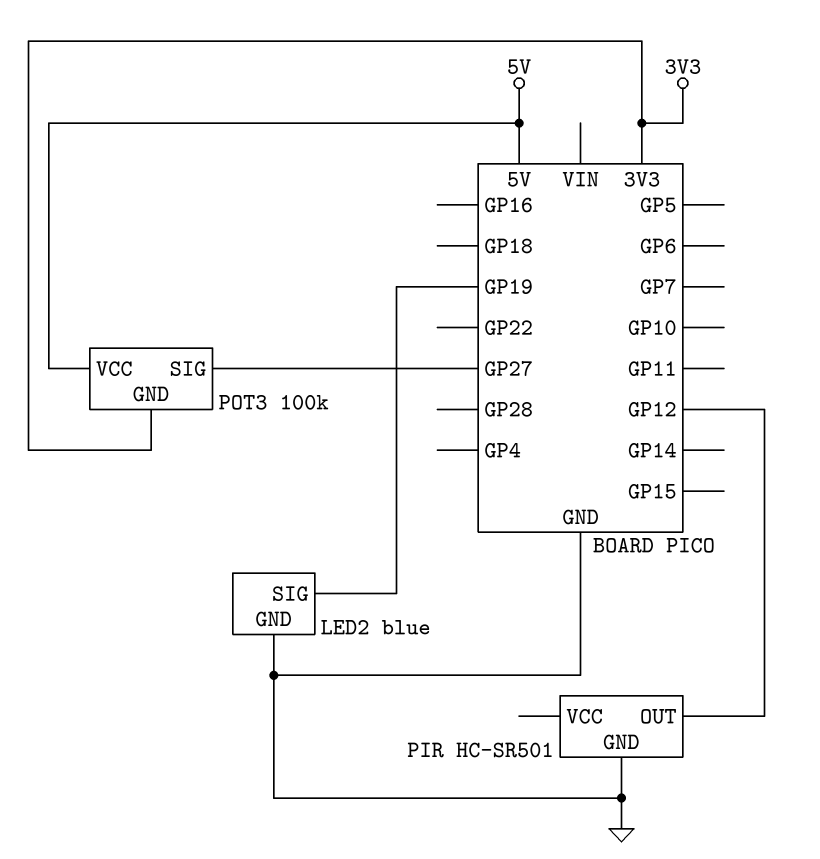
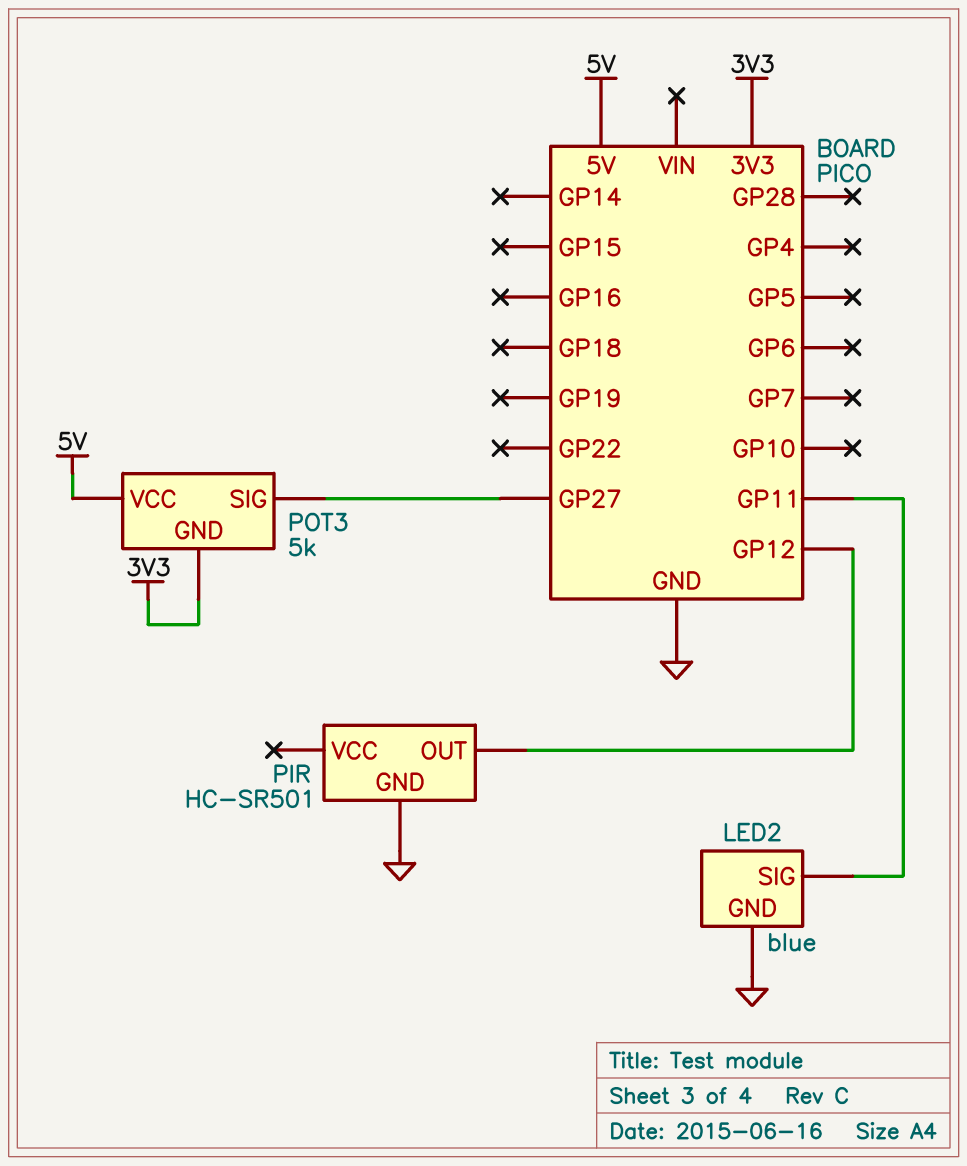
LED2 pin SIG: GP19 -> GP11
POT3: 100k -> 5k

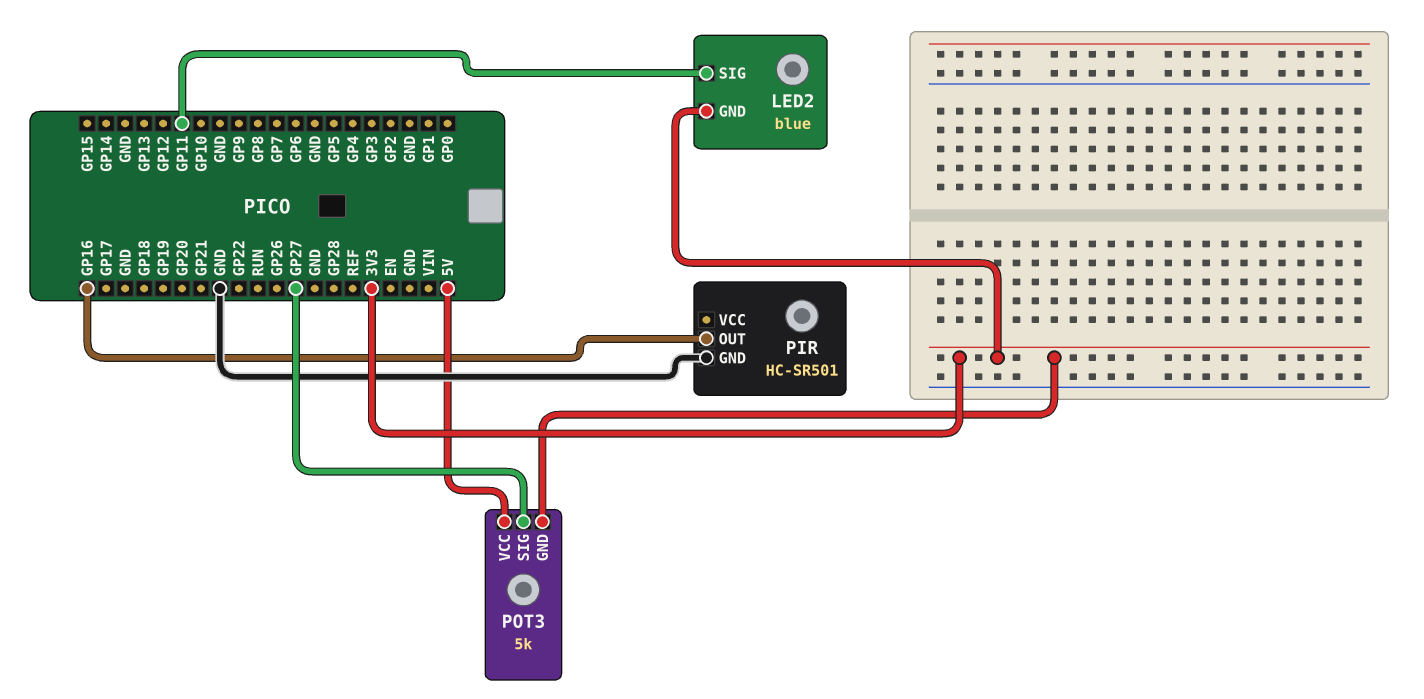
LED2 pin GND: GND -> 3V3
PIR pin OUT: GP12 -> GP16

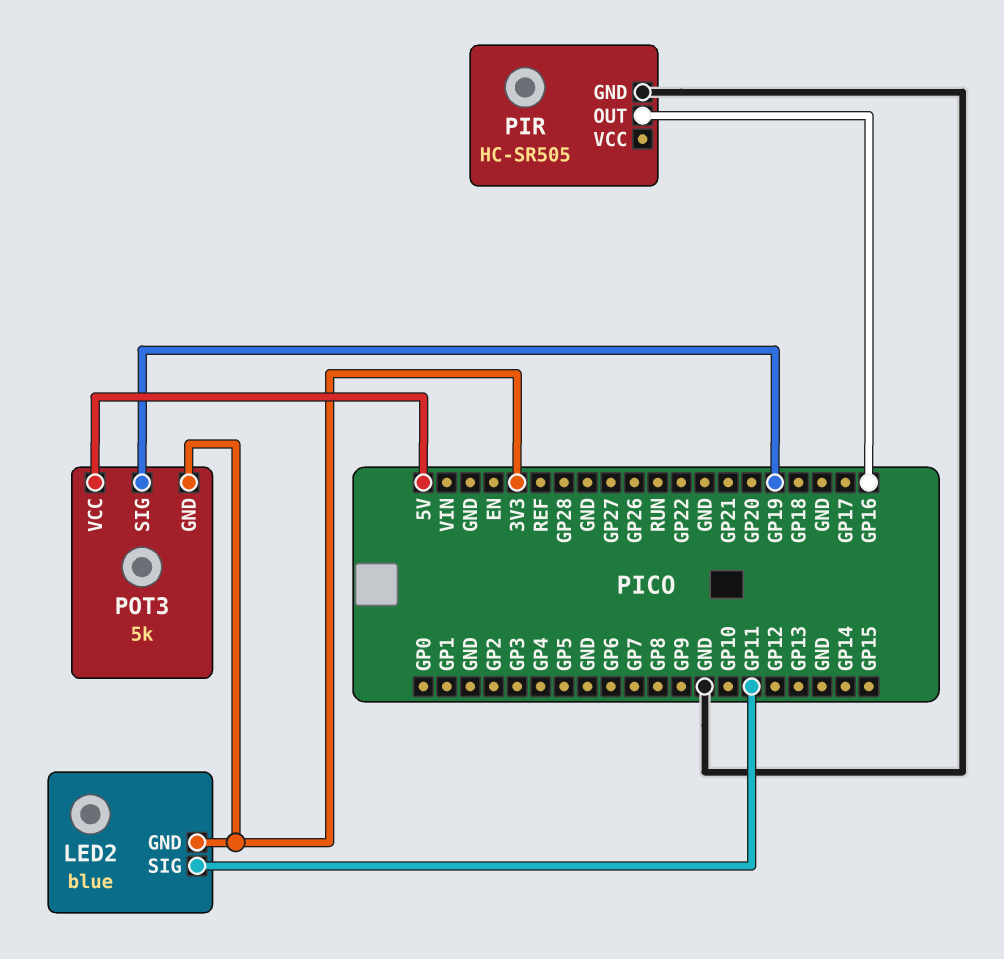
PIR: HC-SR501 -> HC-SR505
POT3 pin SIG: GP27 -> GP19

